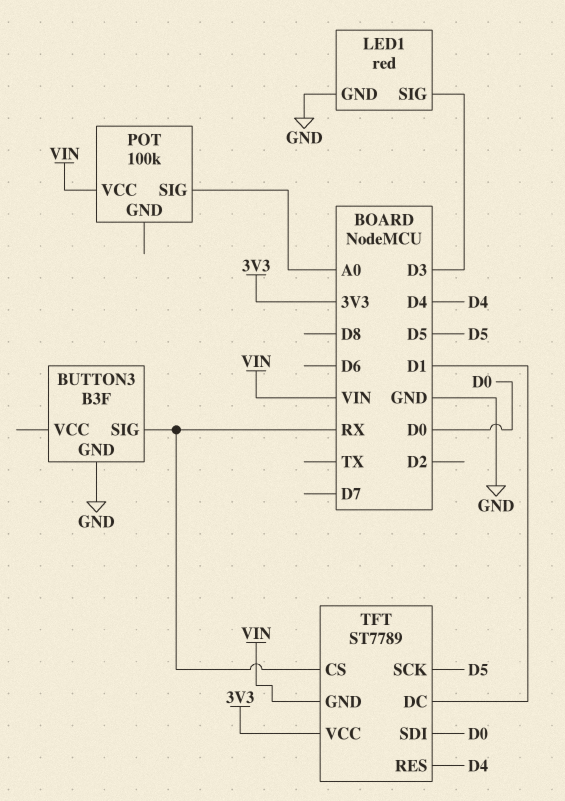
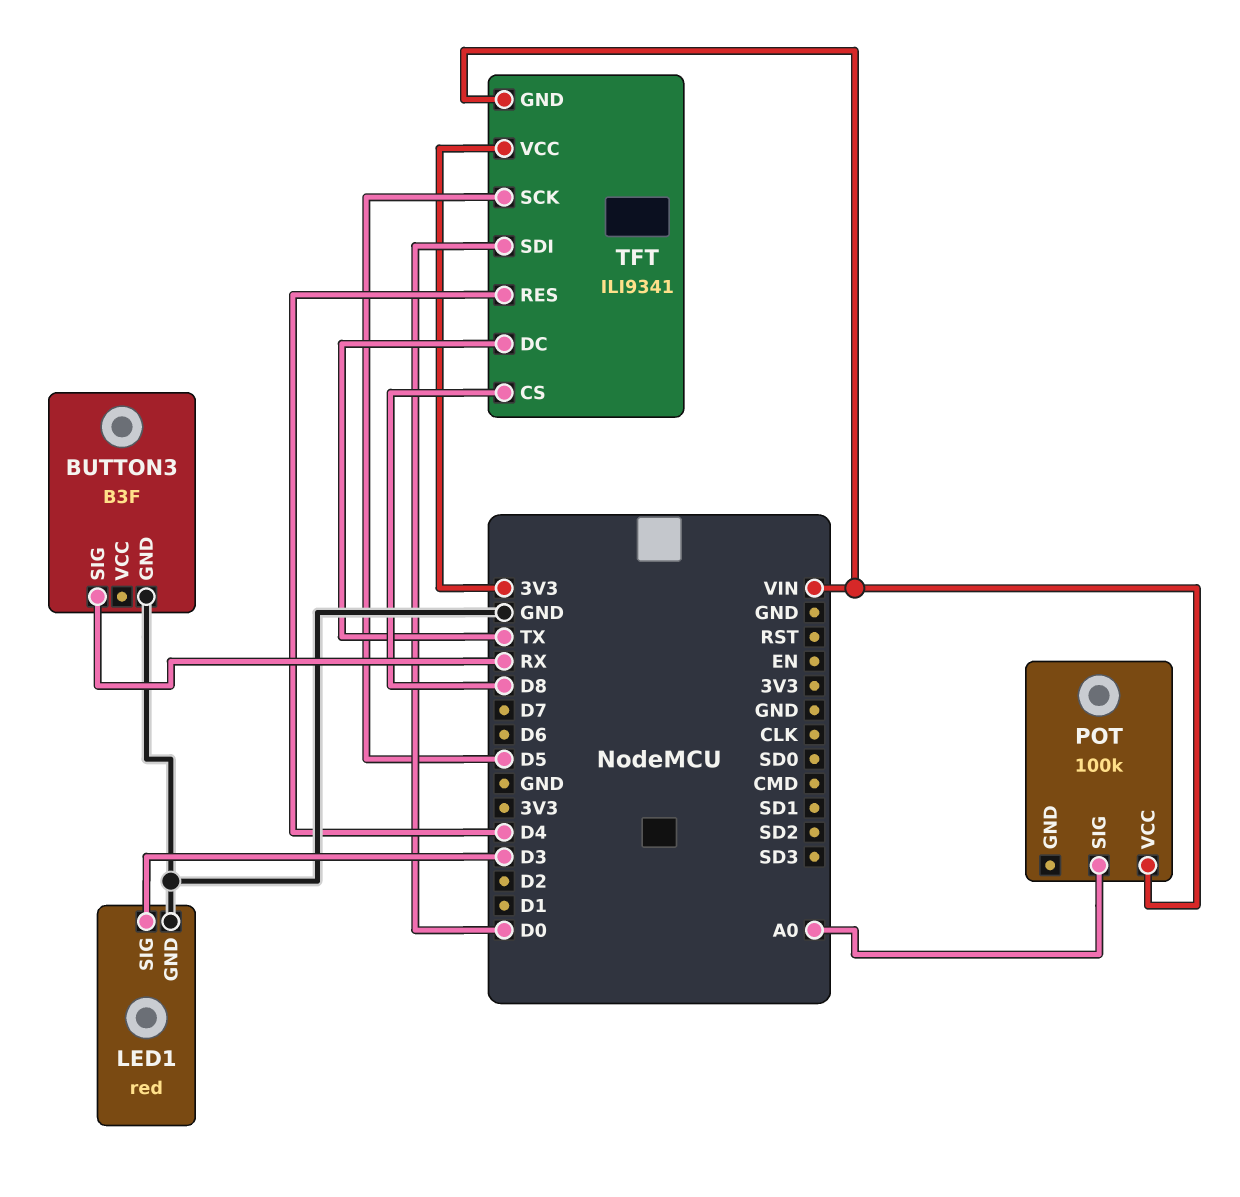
TFT: ST7789 -> ILI9341
TFT pin CS: RX -> D8
TFT pin DC: D1 -> TX

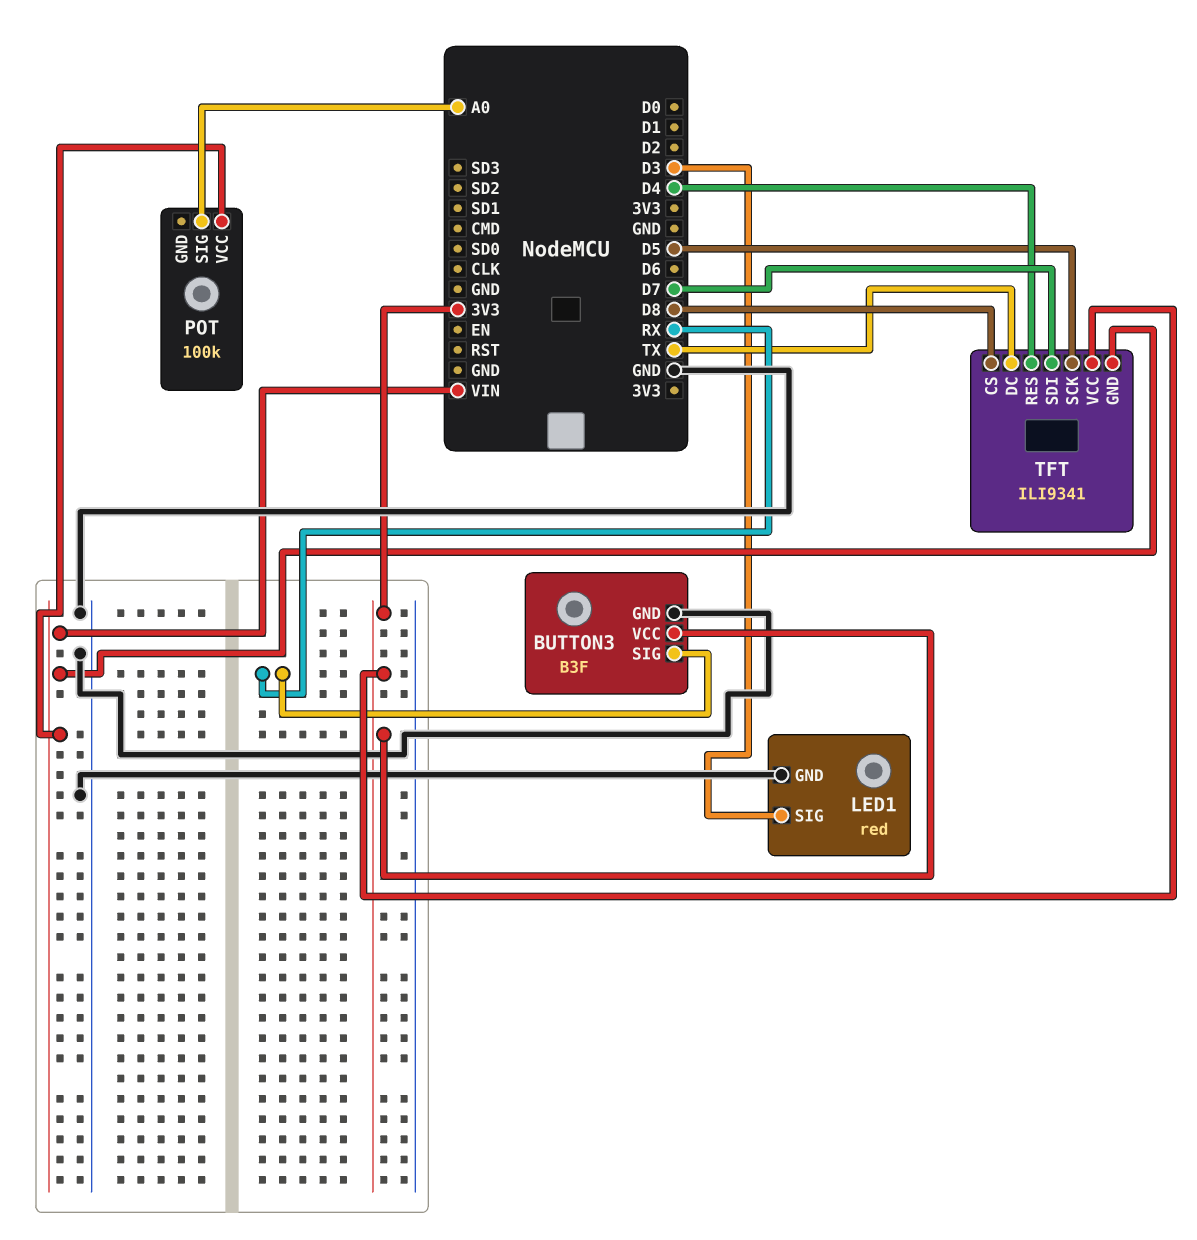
BUTTON3 pin VCC: none -> 3V3
TFT pin SDI: D0 -> D7

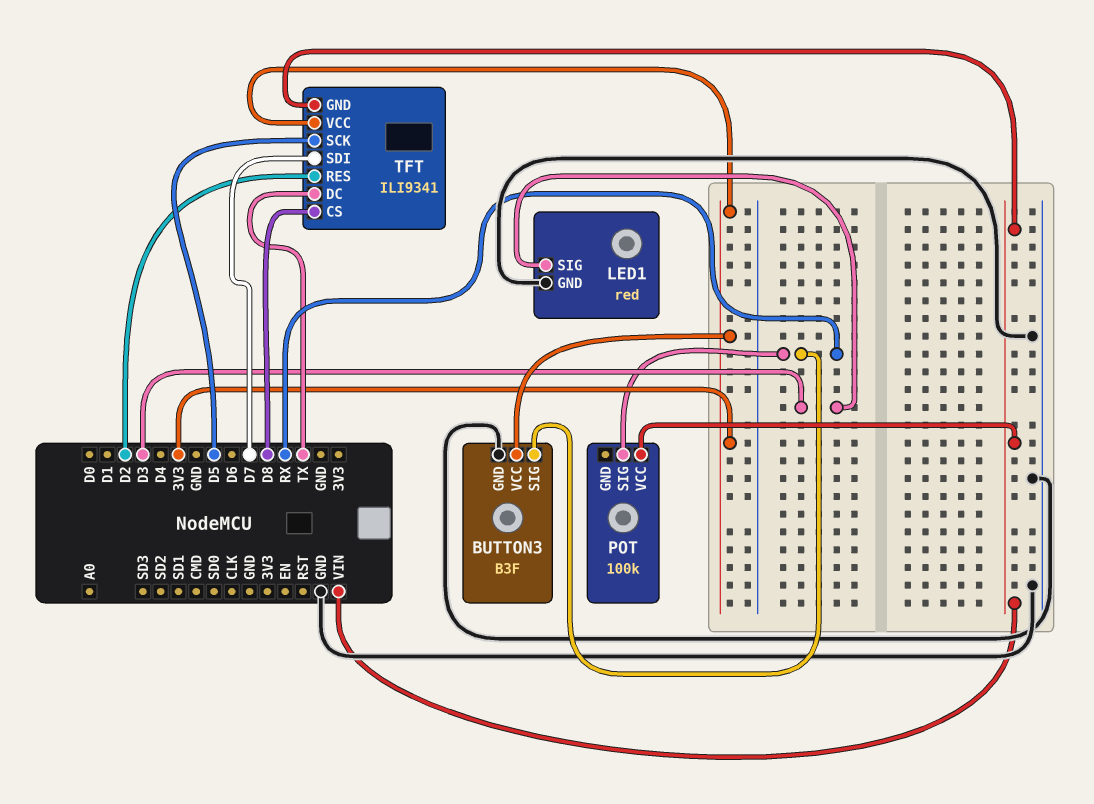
POT pin SIG: A0 -> RX
TFT pin RES: D4 -> D2

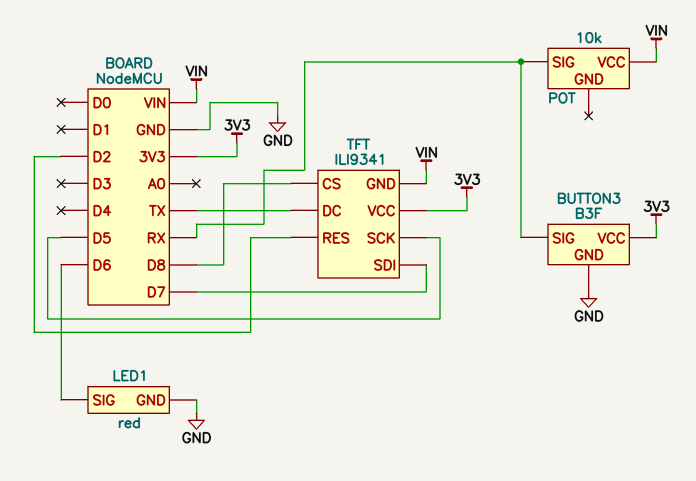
LED1 pin SIG: D3 -> D6
POT: 100k -> 10k

